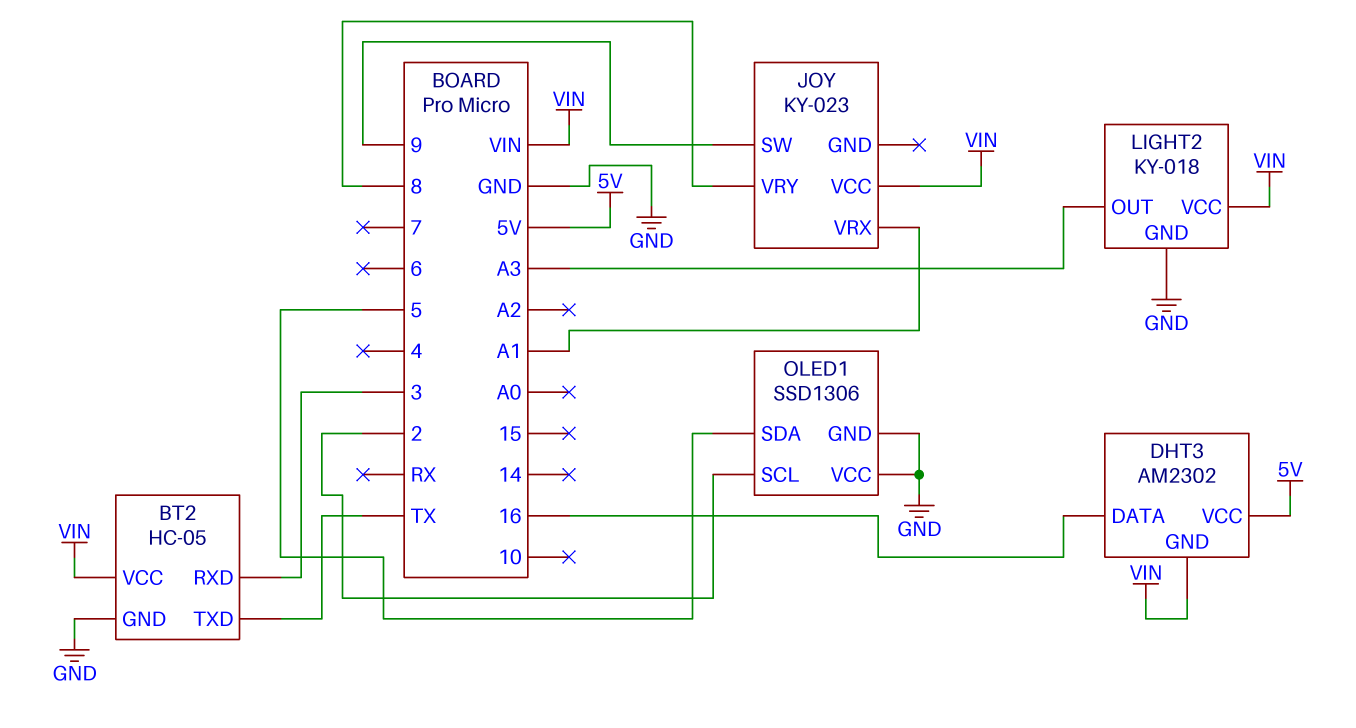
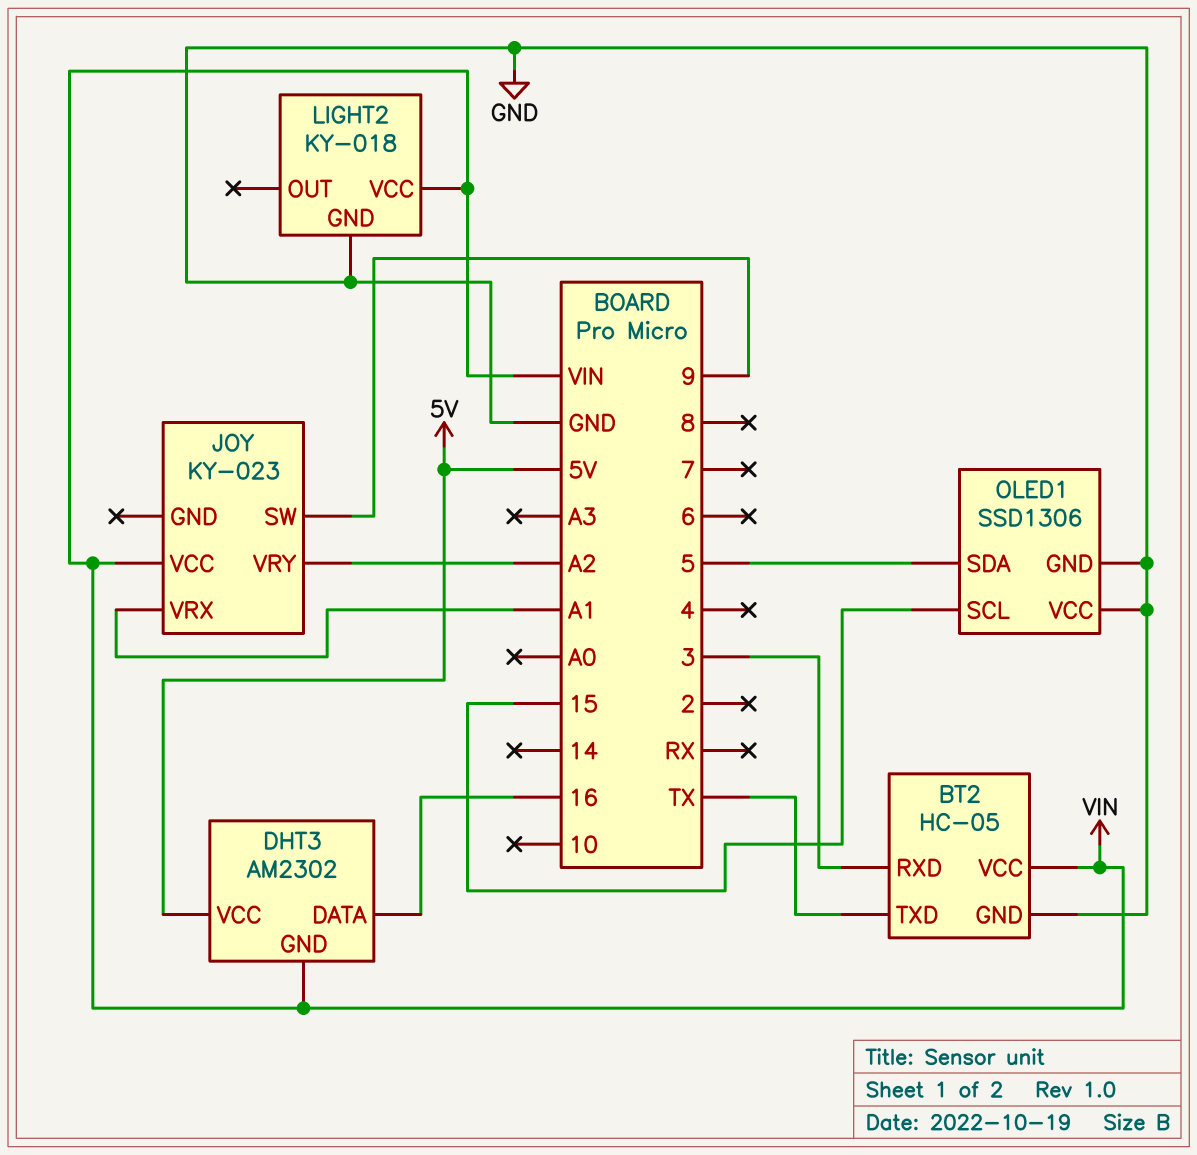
JOY pin VRY: 8 -> A2
LIGHT2 pin OUT: A3 -> none
OLED1 pin SCL: 2 -> 15

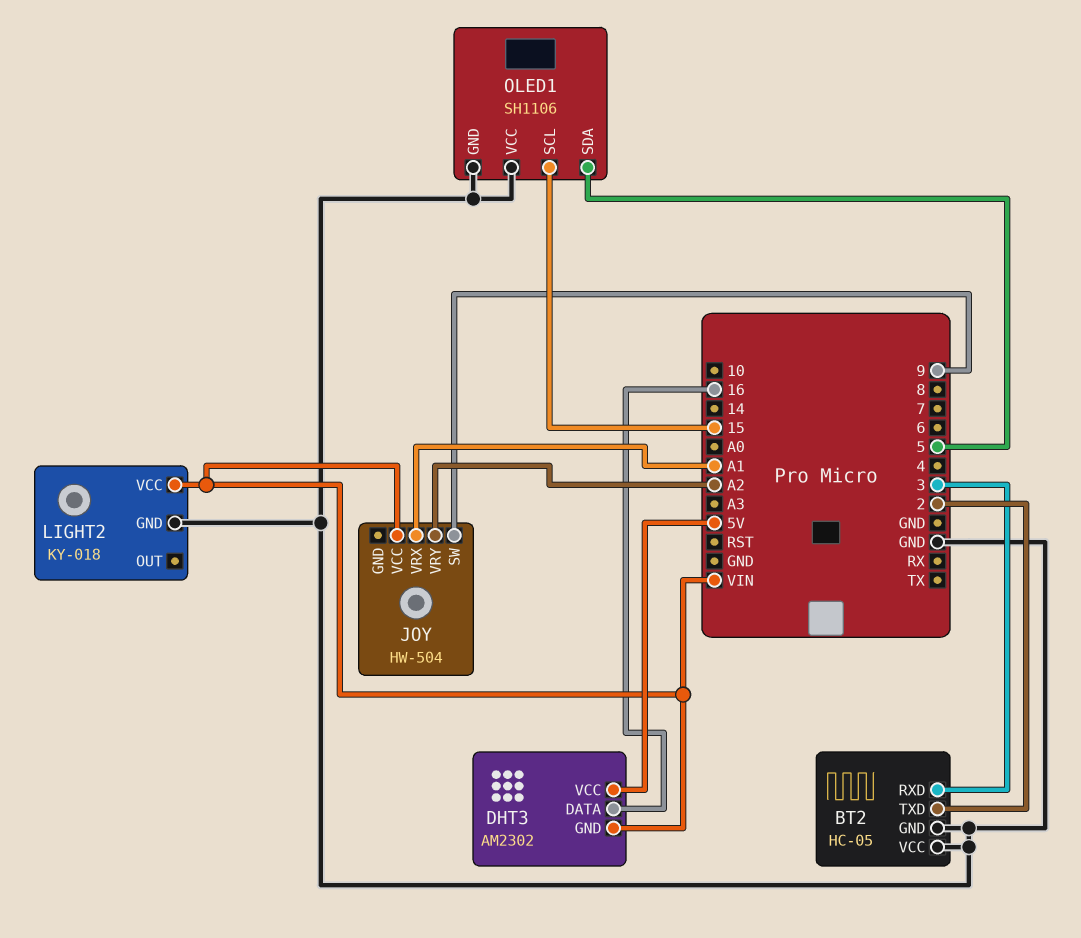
BT2 pin TXD: TX -> 2
BT2 pin VCC: VIN -> GND
JOY: KY-023 -> HW-504
OLED1: SSD1306 -> SH1106

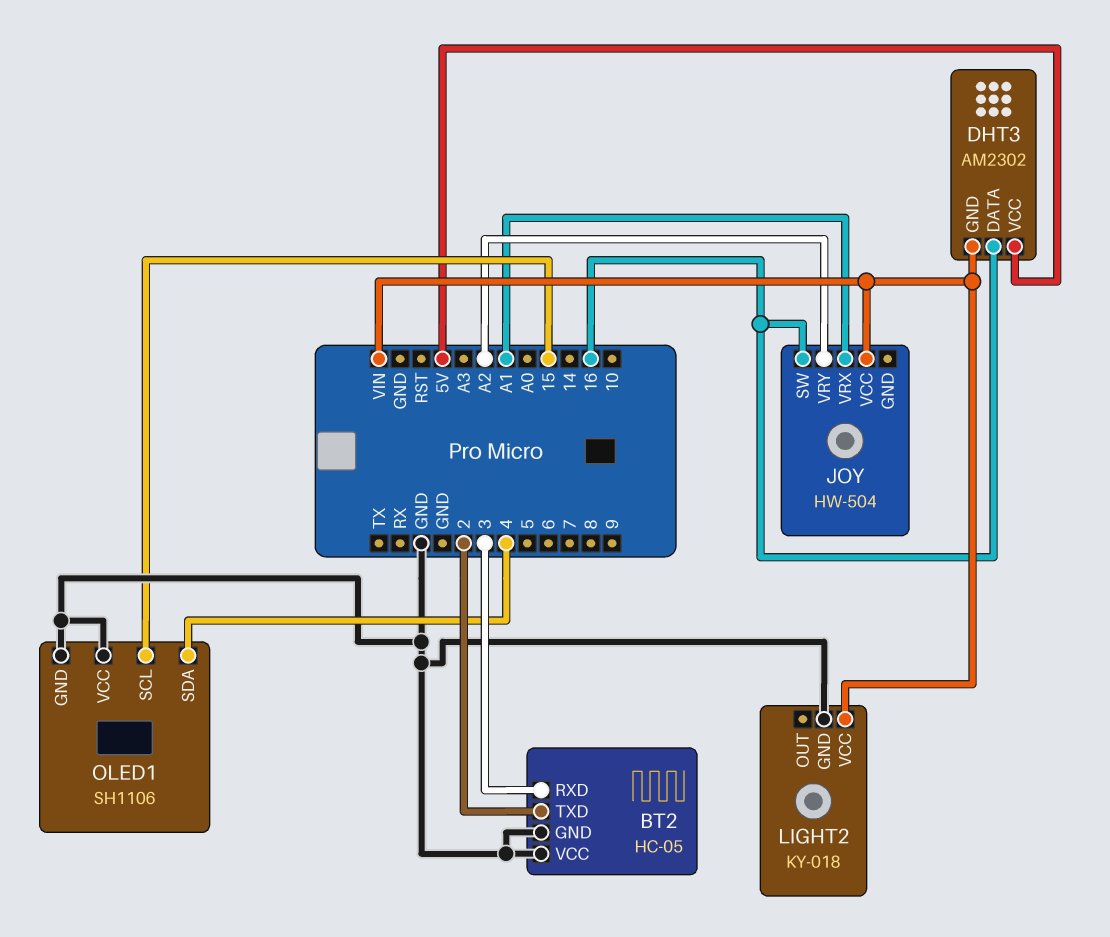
JOY pin SW: 9 -> 16
OLED1 pin SDA: 5 -> 4

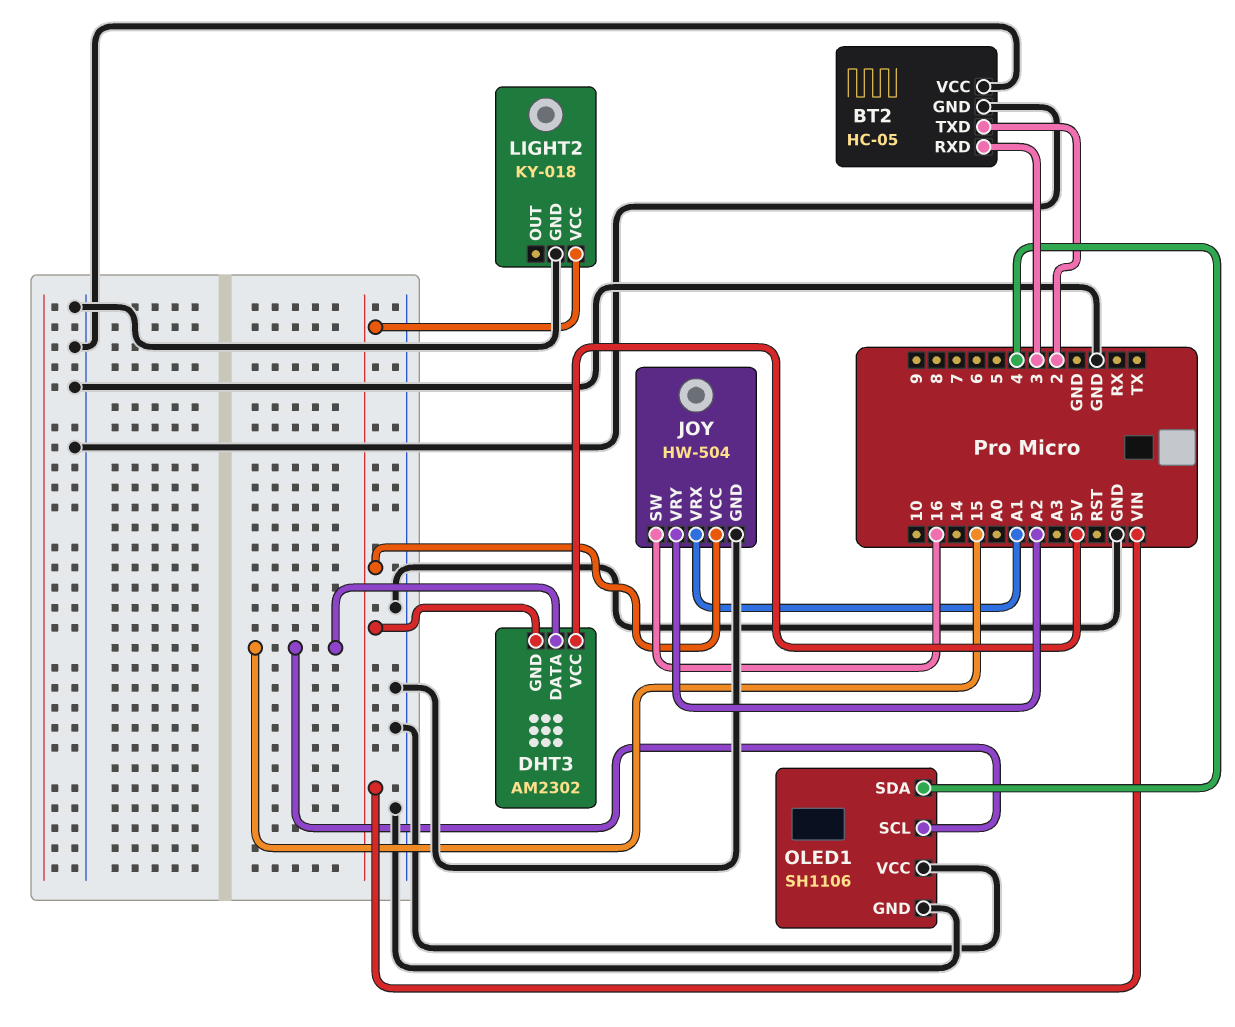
DHT3 pin DATA: 16 -> 15
JOY pin GND: none -> GND

